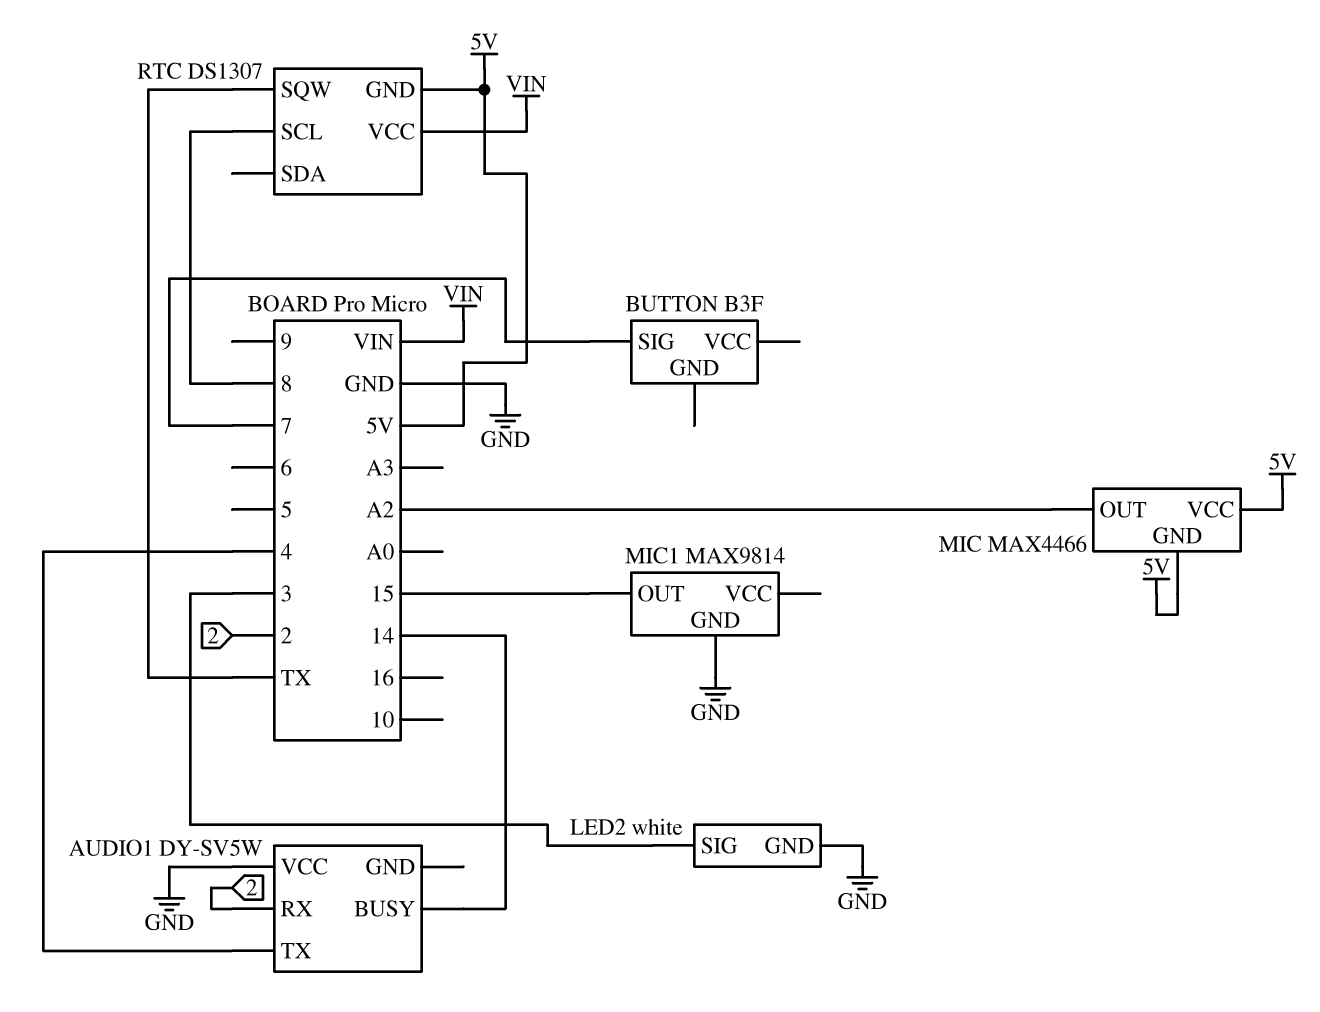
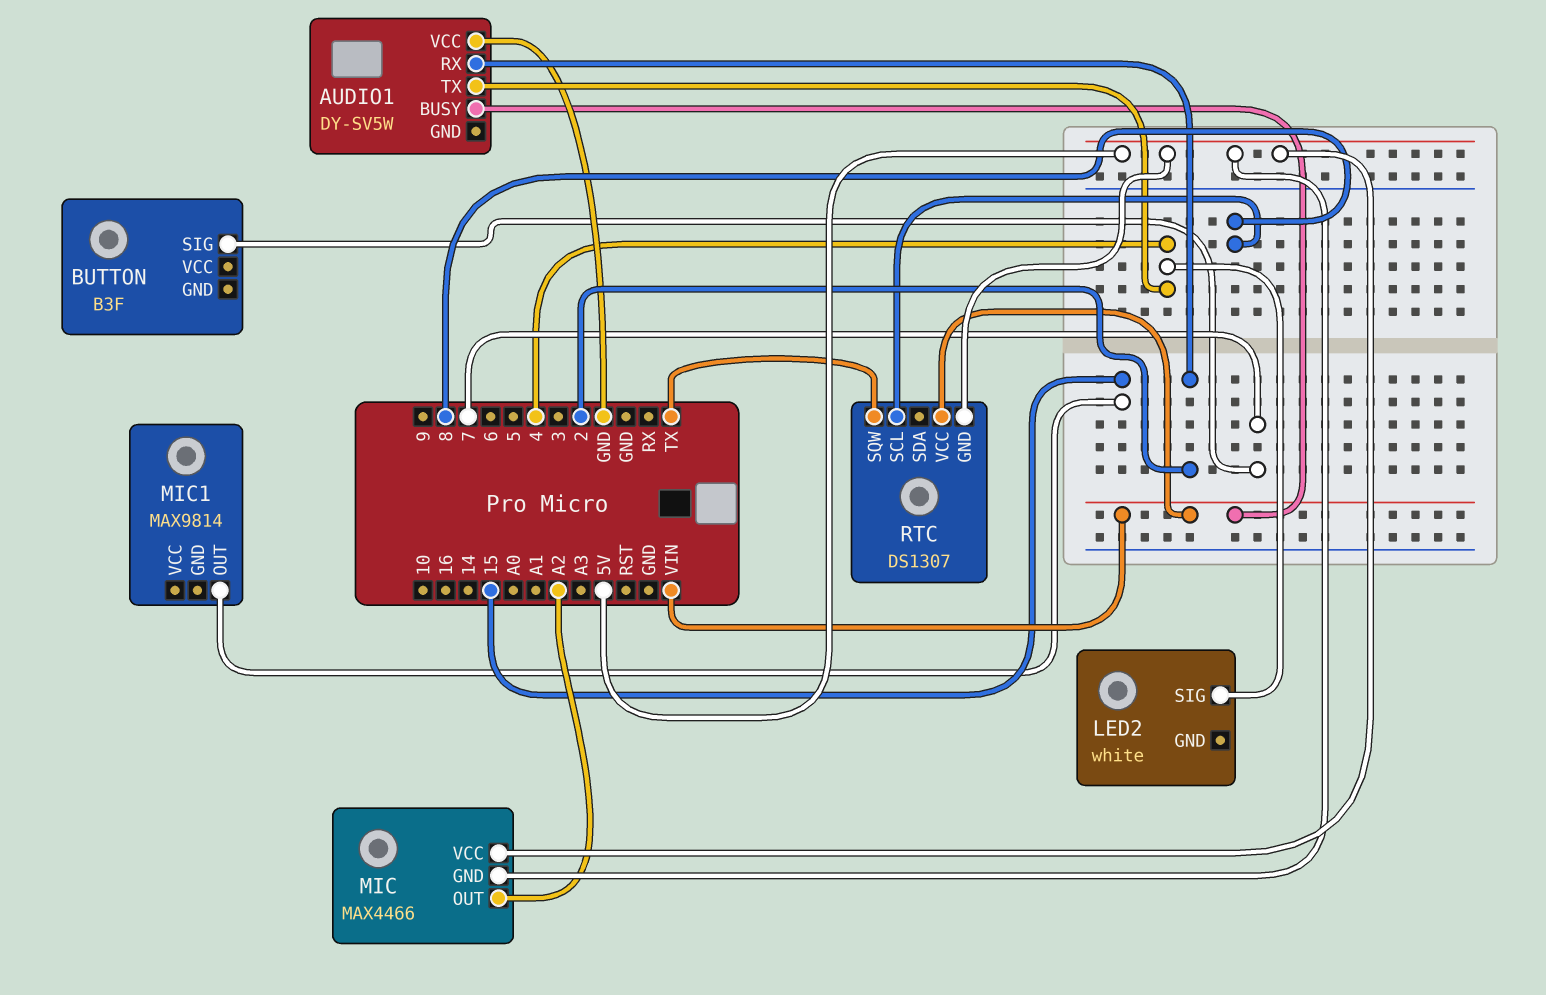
AUDIO1 pin BUSY: 14 -> VIN
LED2 pin GND: GND -> none
LED2 pin SIG: 3 -> 4
MIC1 pin GND: GND -> none

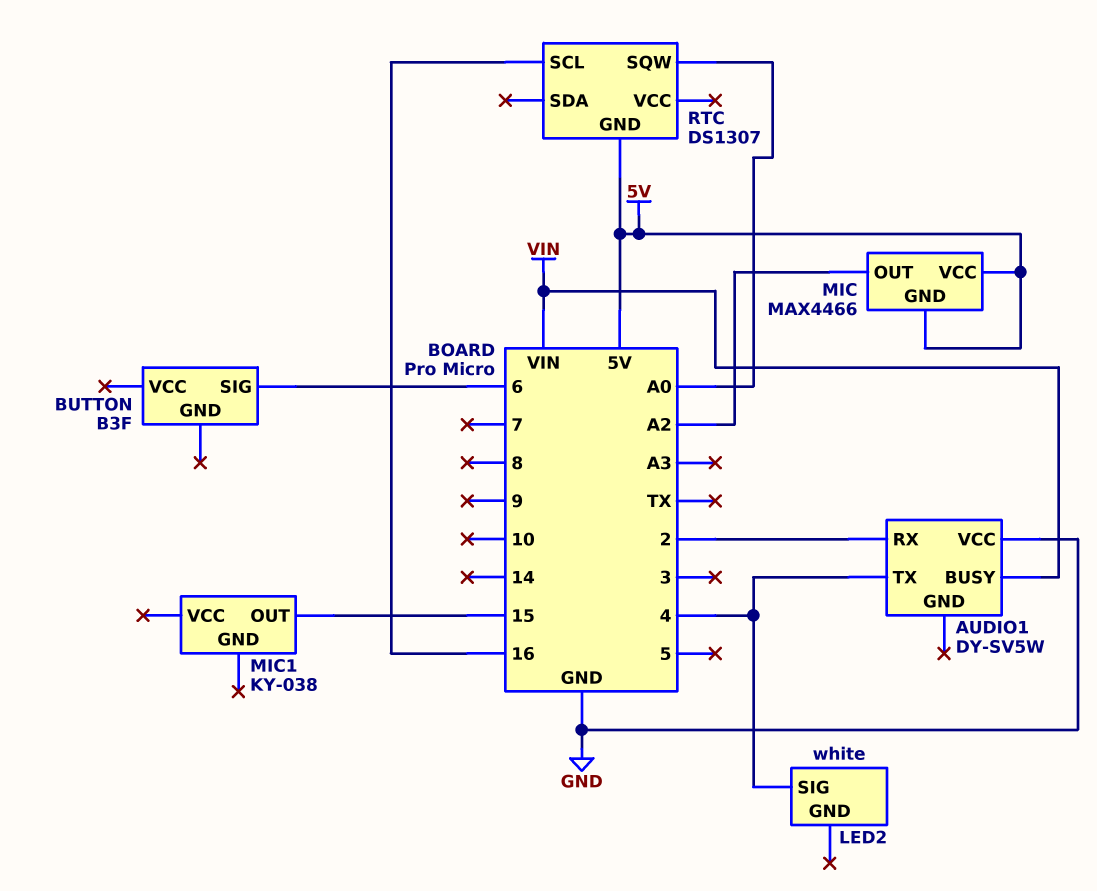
BUTTON pin SIG: 7 -> 6
MIC1: MAX9814 -> KY-038
RTC pin SCL: 8 -> 16
RTC pin SQW: TX -> A0
RTC pin VCC: VIN -> none

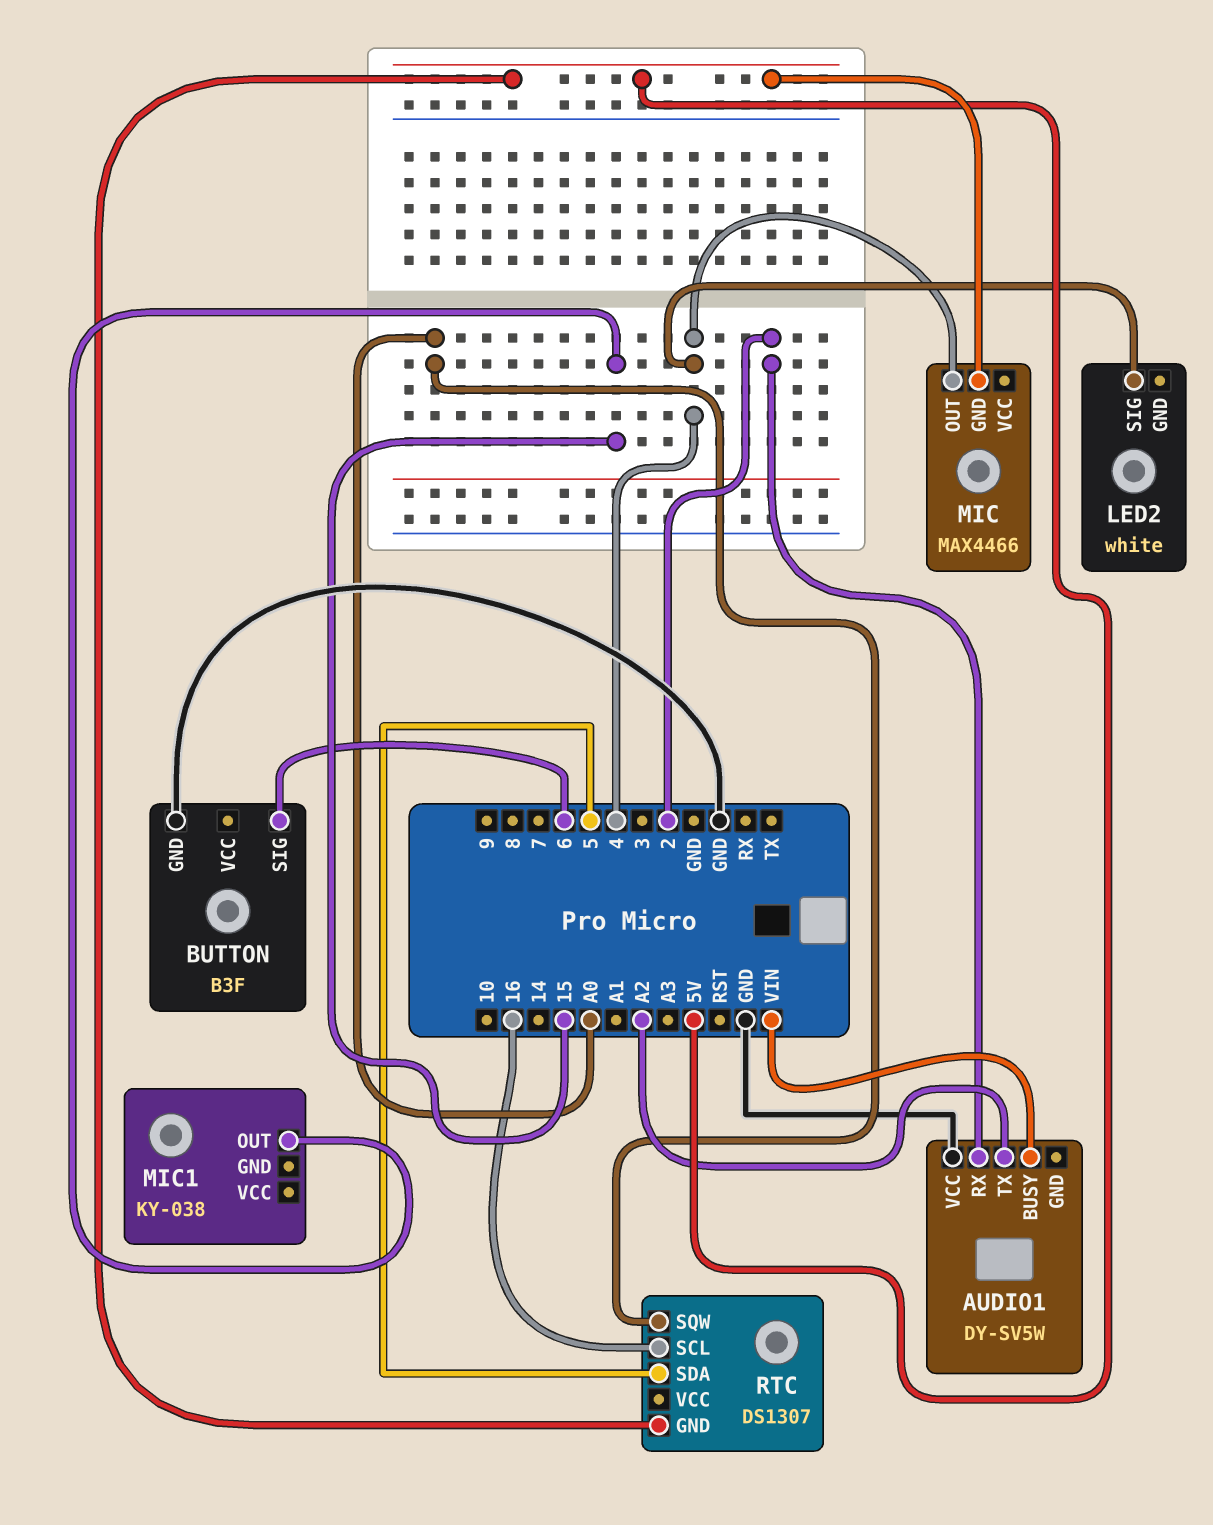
AUDIO1 pin TX: 4 -> A2
BUTTON pin GND: none -> GND
MIC pin OUT: A2 -> 4
MIC pin VCC: 5V -> none
RTC pin SDA: none -> 5

